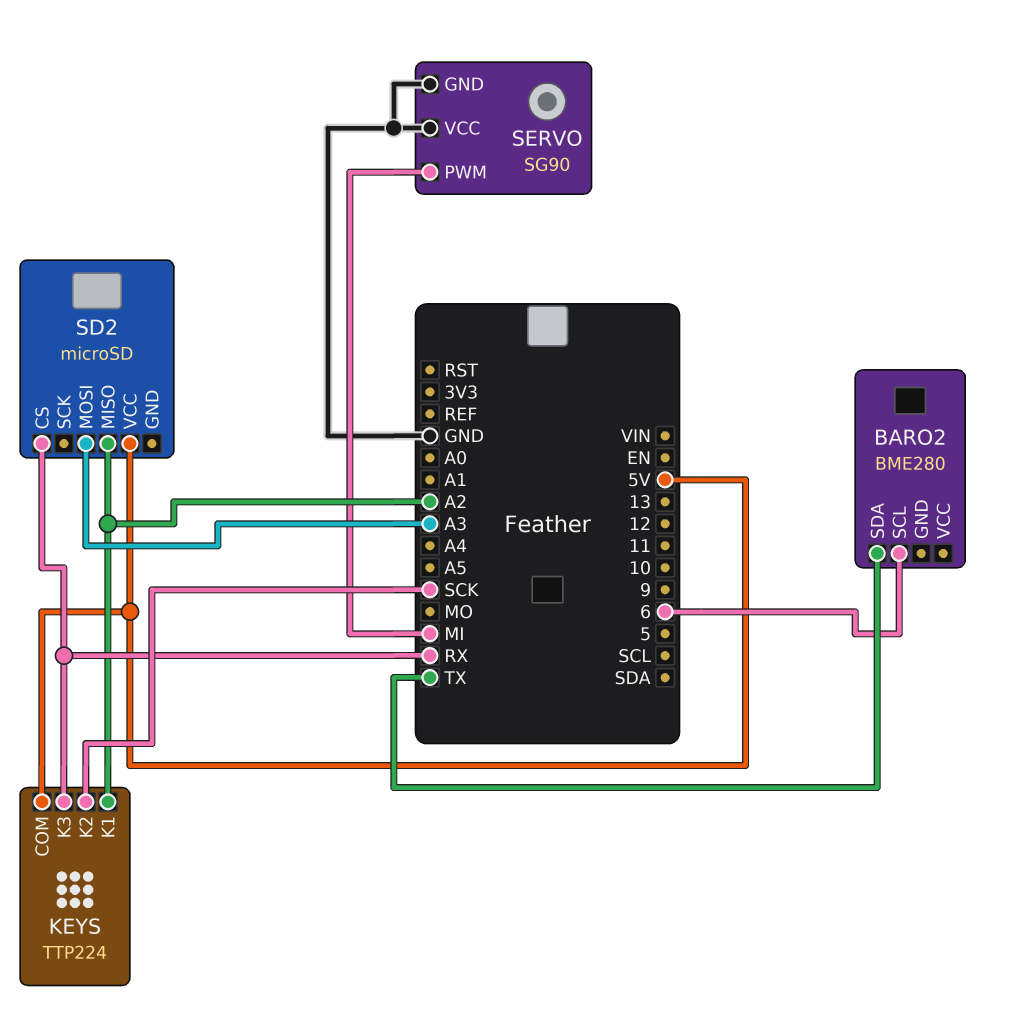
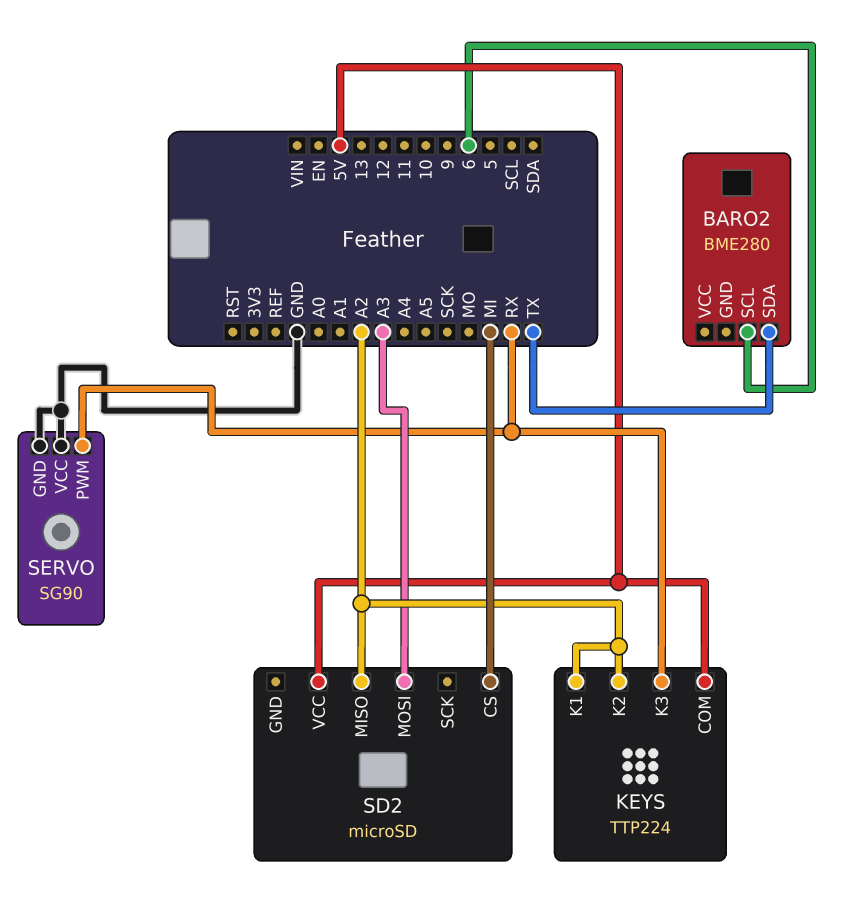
KEYS pin K2: SCK -> A2
SD2 pin CS: RX -> MI
SERVO pin PWM: MI -> RX

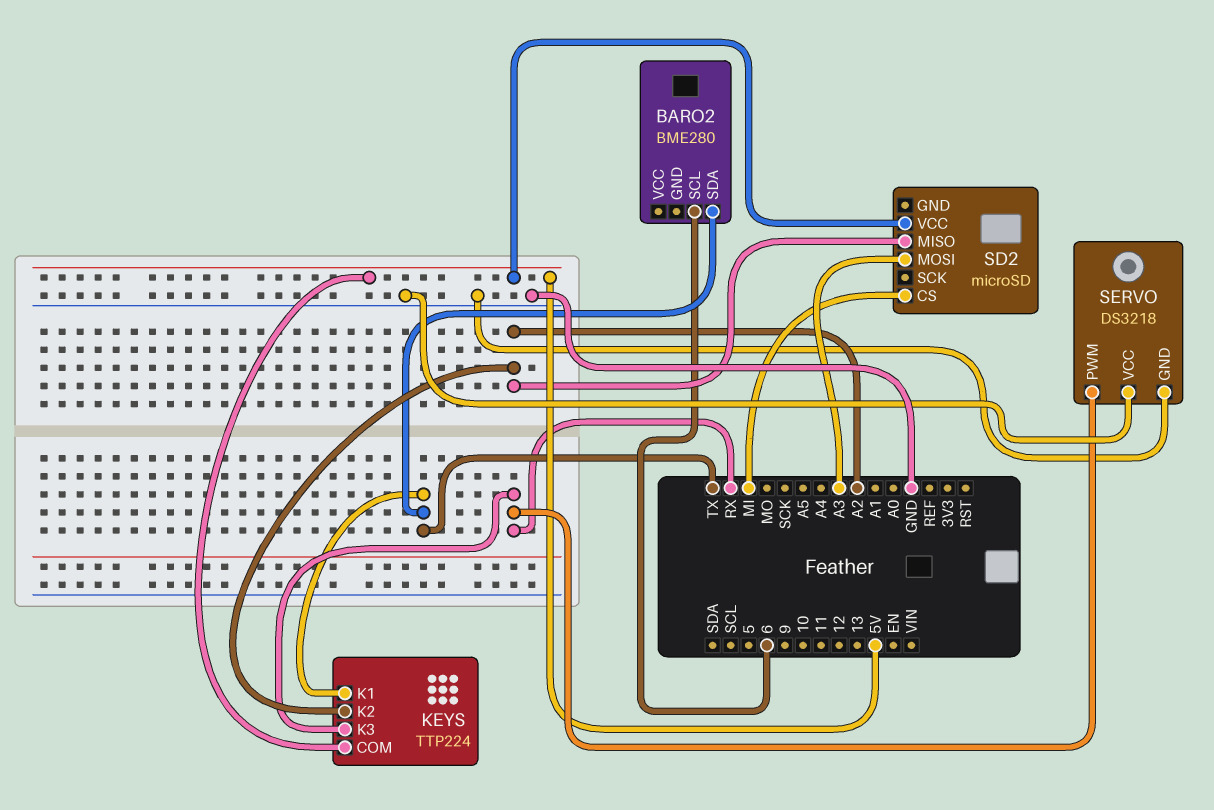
KEYS pin K1: A2 -> TX
SERVO: SG90 -> DS3218

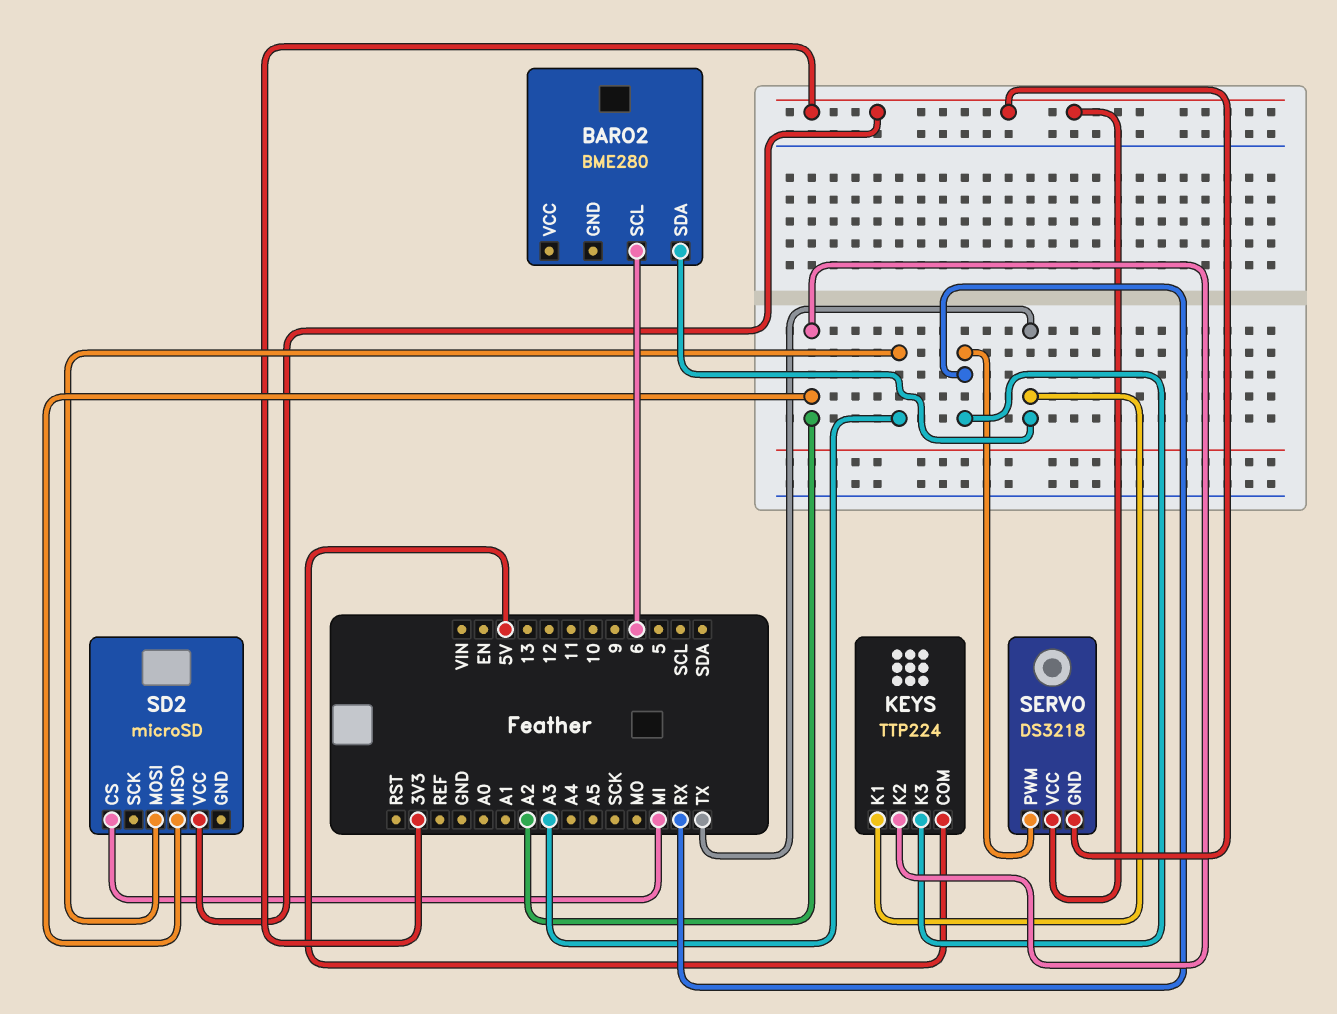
SD2 pin VCC: 5V -> 3V3
SERVO pin GND: GND -> 3V3
SERVO pin VCC: GND -> 3V3

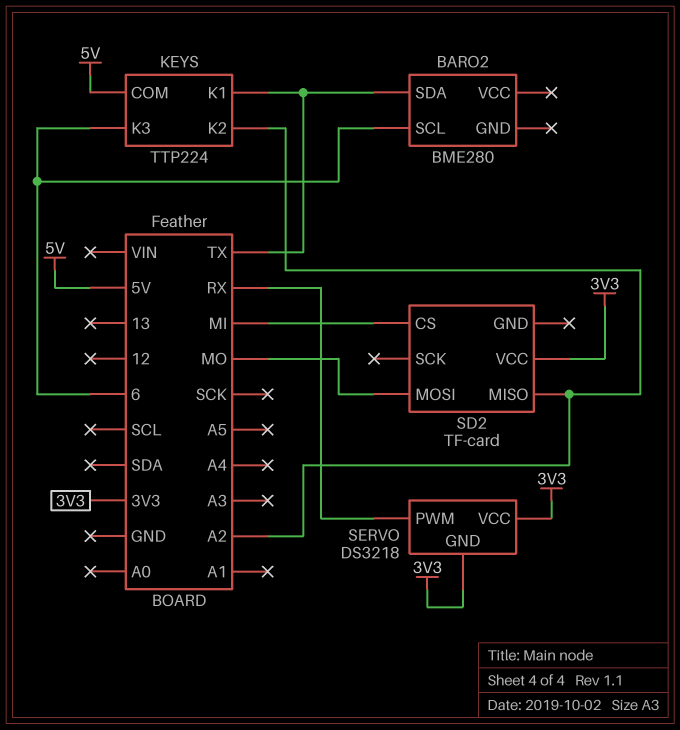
KEYS pin K3: RX -> 6
SD2: microSD -> TF-card
SD2 pin MOSI: A3 -> MO

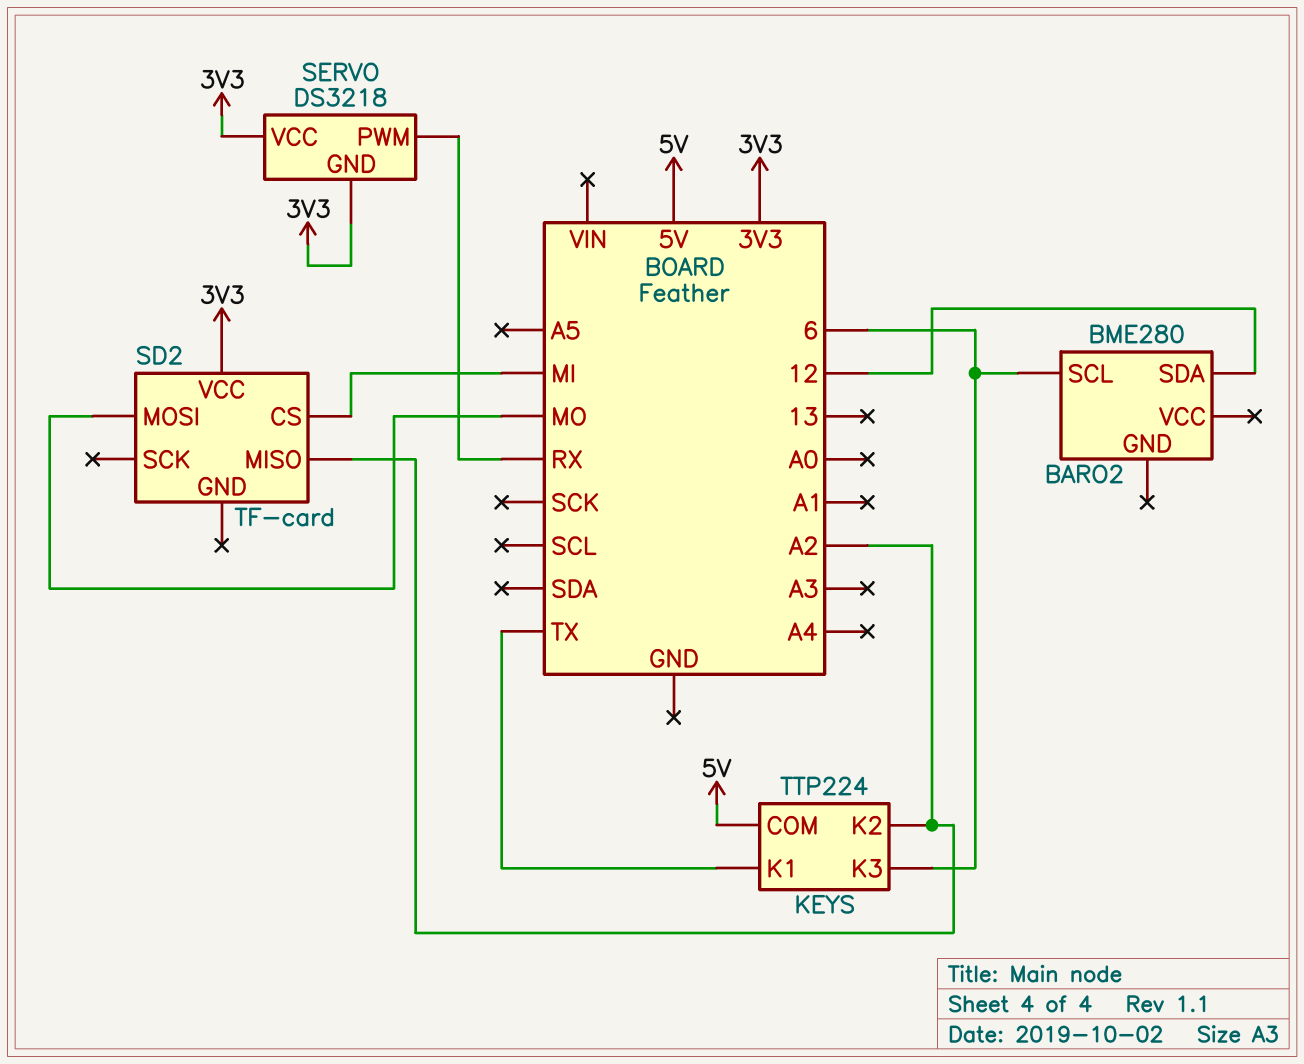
BARO2 pin SDA: TX -> 12

